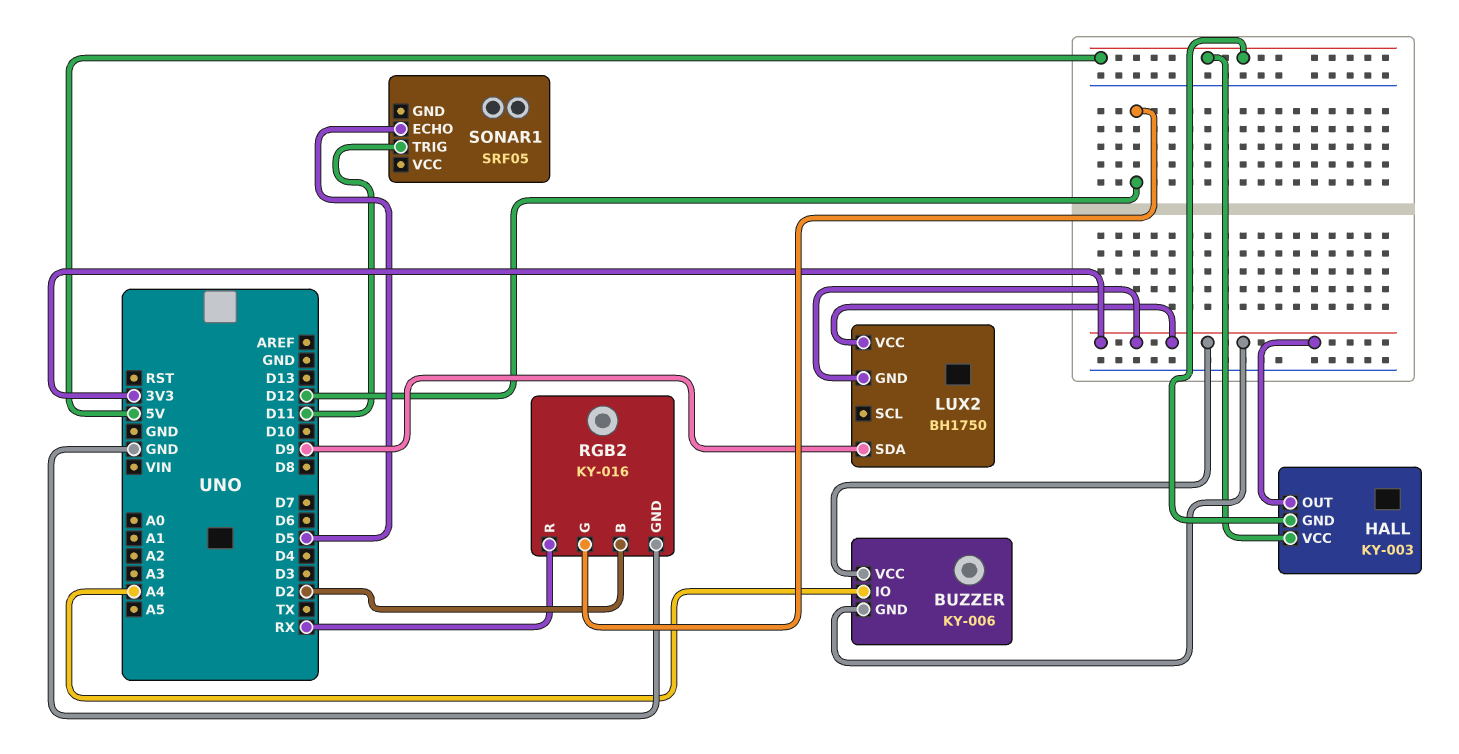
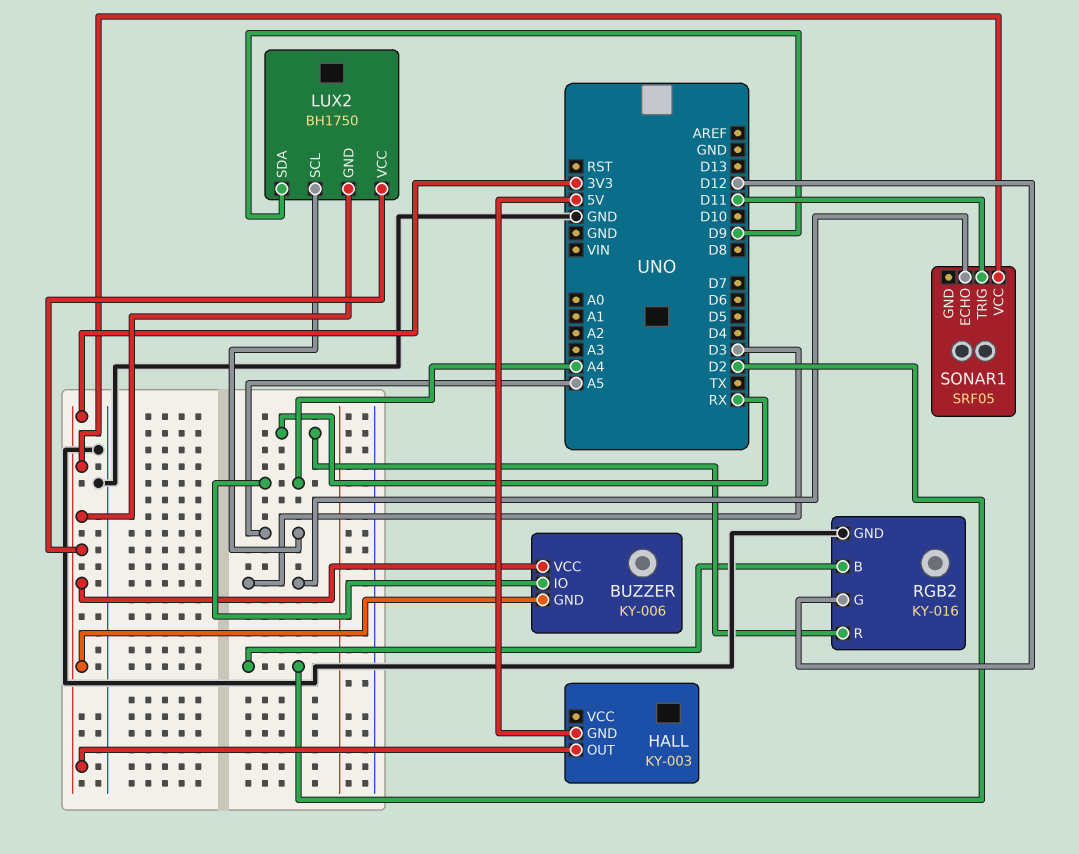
HALL pin VCC: 5V -> none
LUX2 pin SCL: none -> A5
SONAR1 pin ECHO: D5 -> D3
SONAR1 pin VCC: none -> 3V3

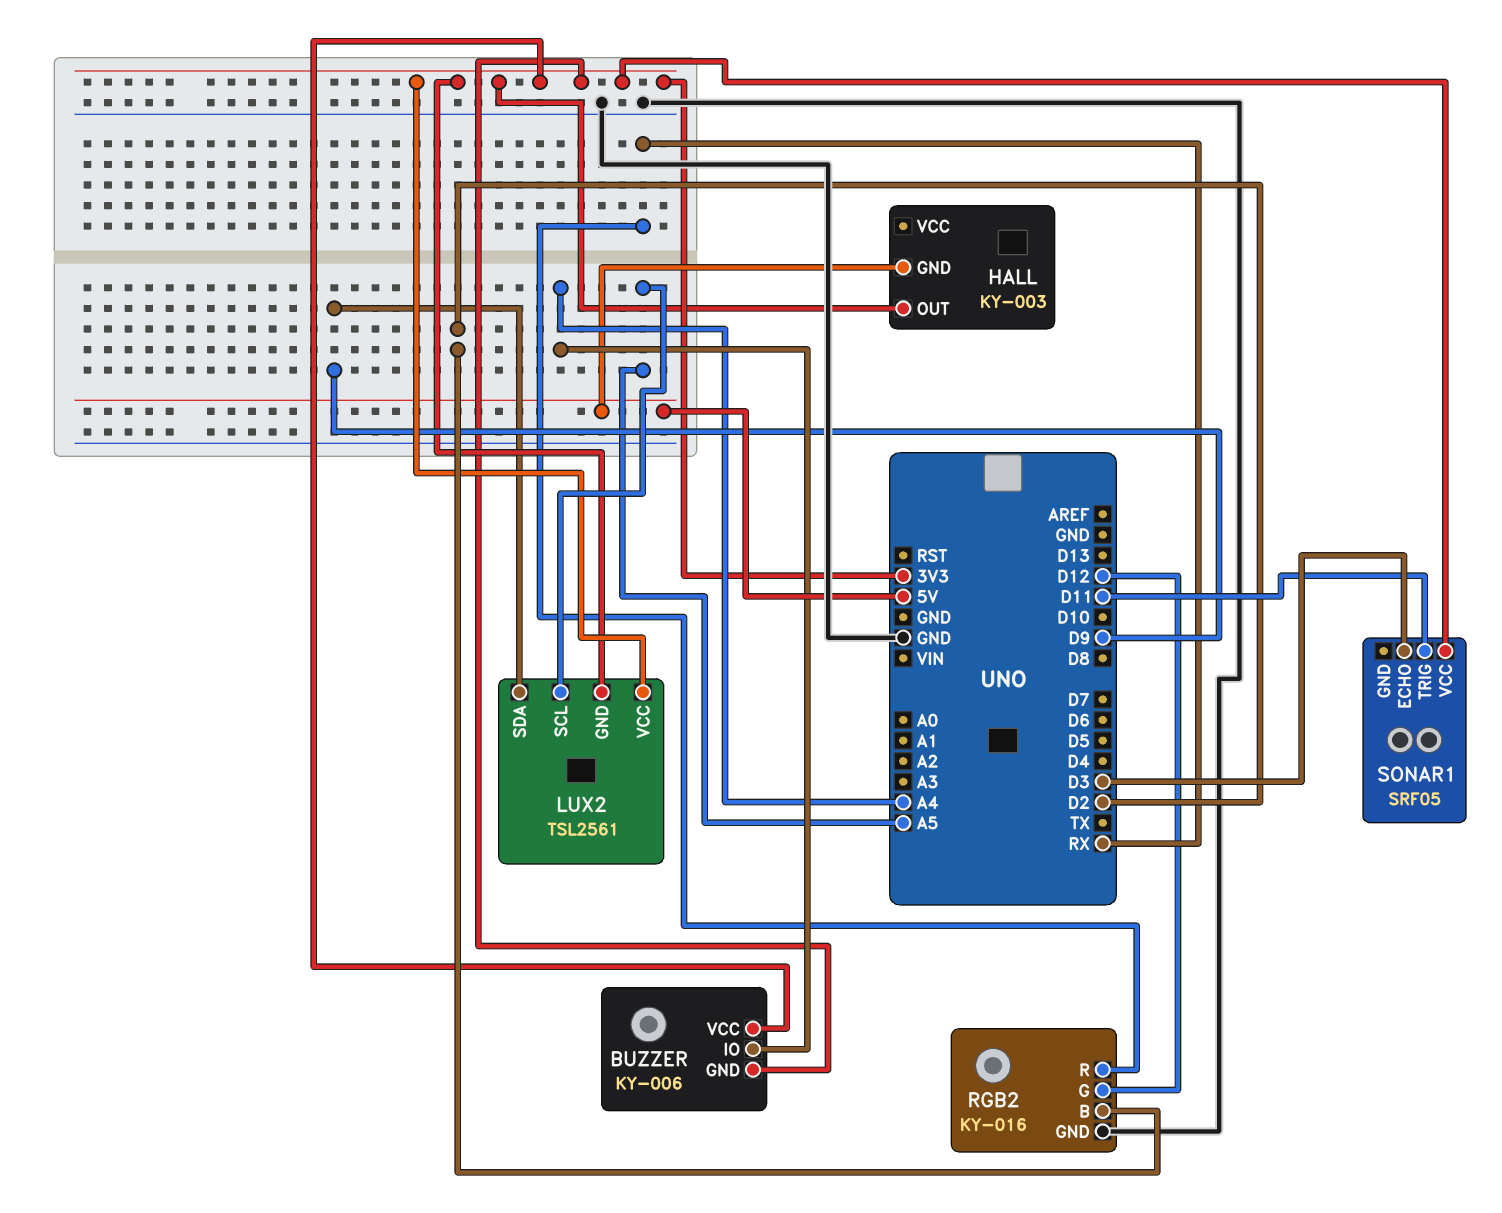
LUX2: BH1750 -> TSL2561

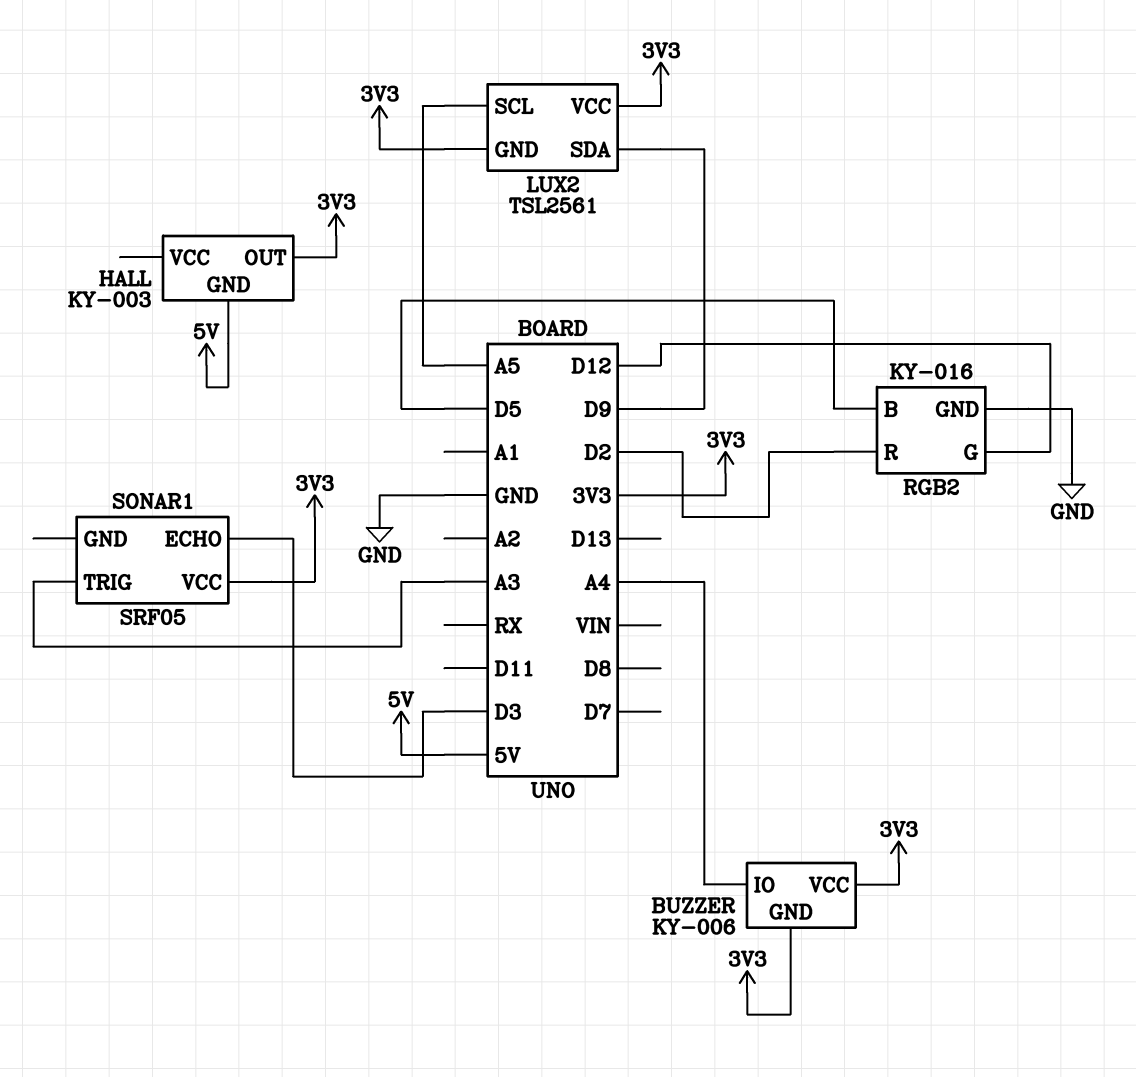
RGB2 pin B: D2 -> D5
RGB2 pin R: RX -> D2
SONAR1 pin TRIG: D11 -> A3

